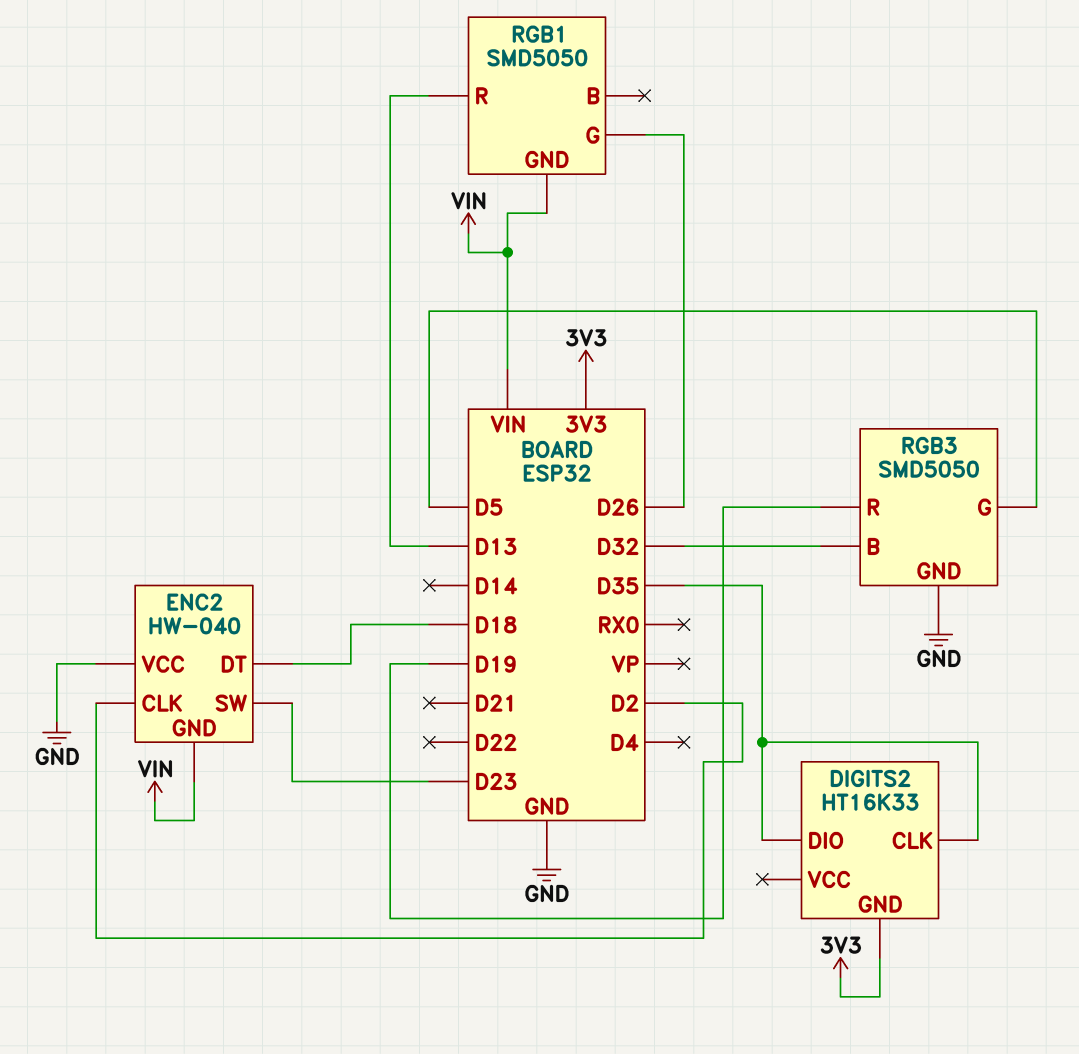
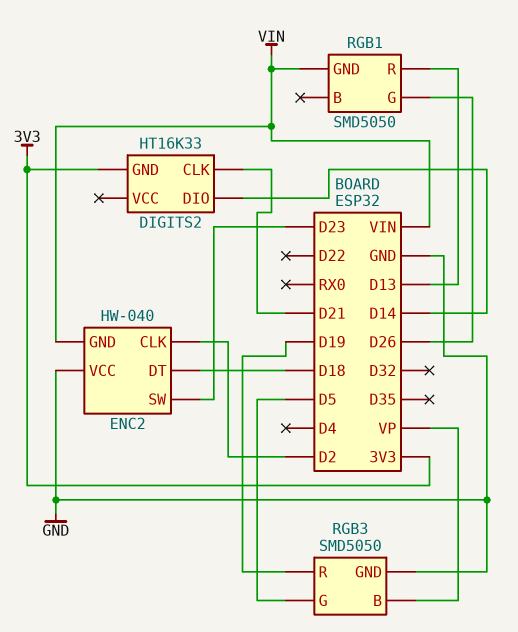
DIGITS2 pin CLK: D35 -> D21
DIGITS2 pin DIO: D35 -> D14
RGB3 pin B: D32 -> VP

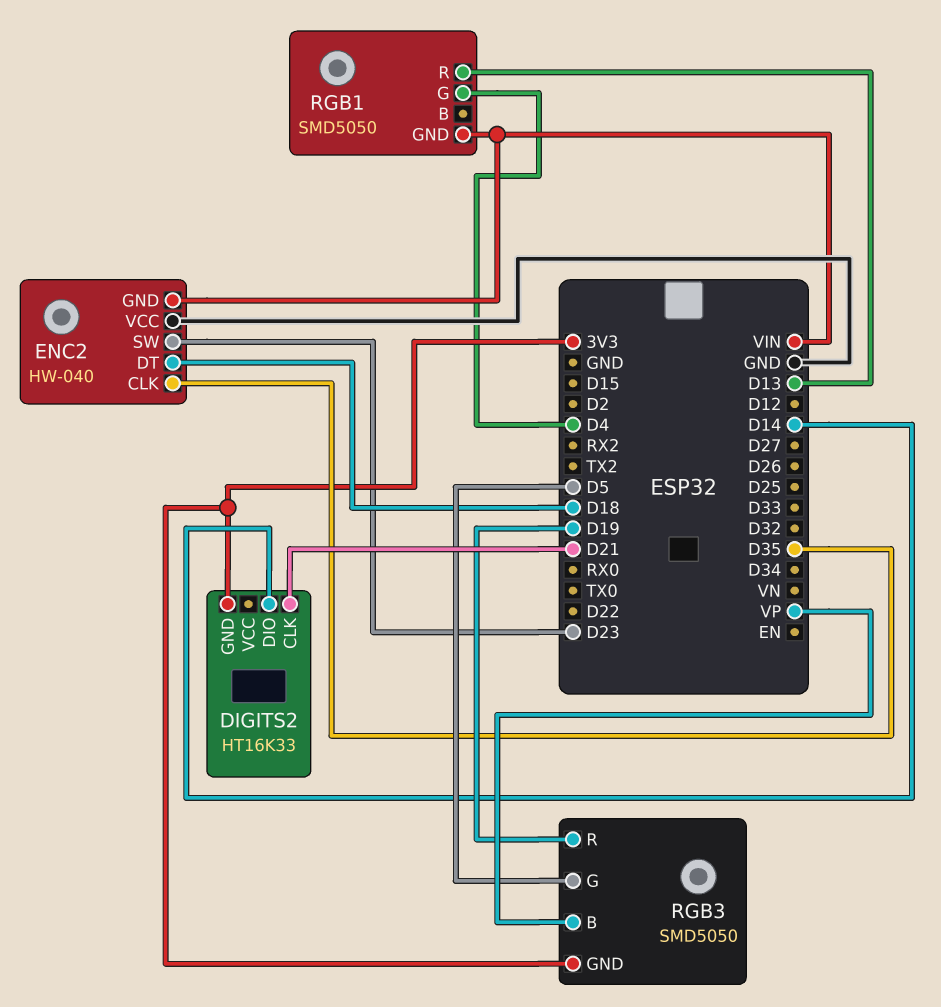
ENC2 pin CLK: D2 -> D35
RGB1 pin G: D26 -> D4
RGB3 pin GND: GND -> 3V3

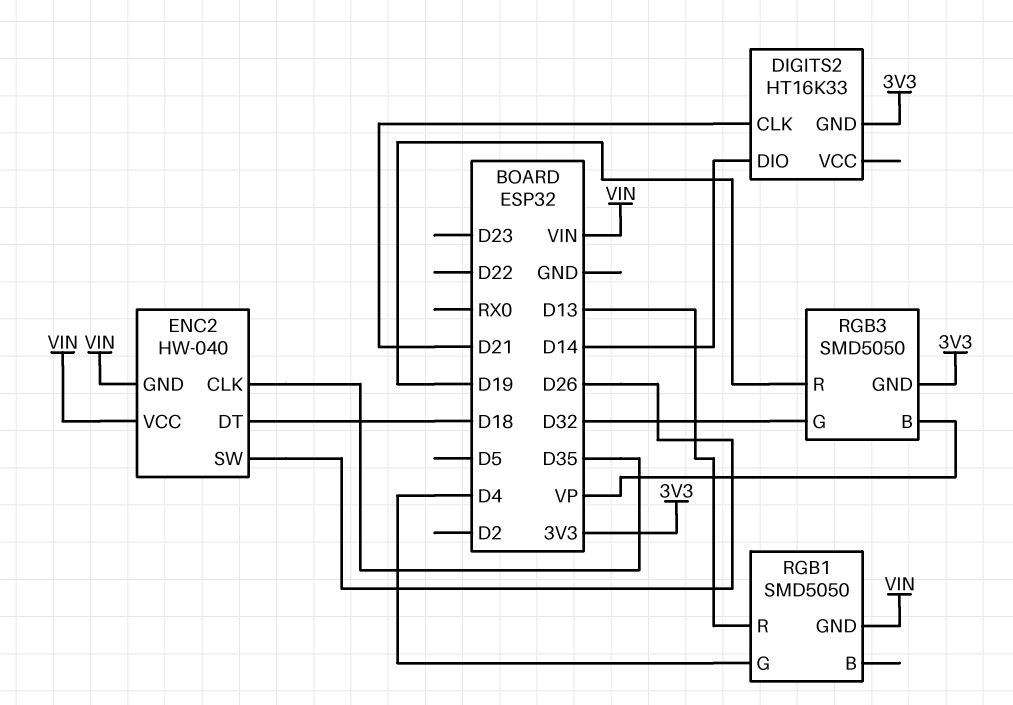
ENC2 pin SW: D23 -> D26
ENC2 pin VCC: GND -> VIN
RGB3 pin G: D5 -> D32

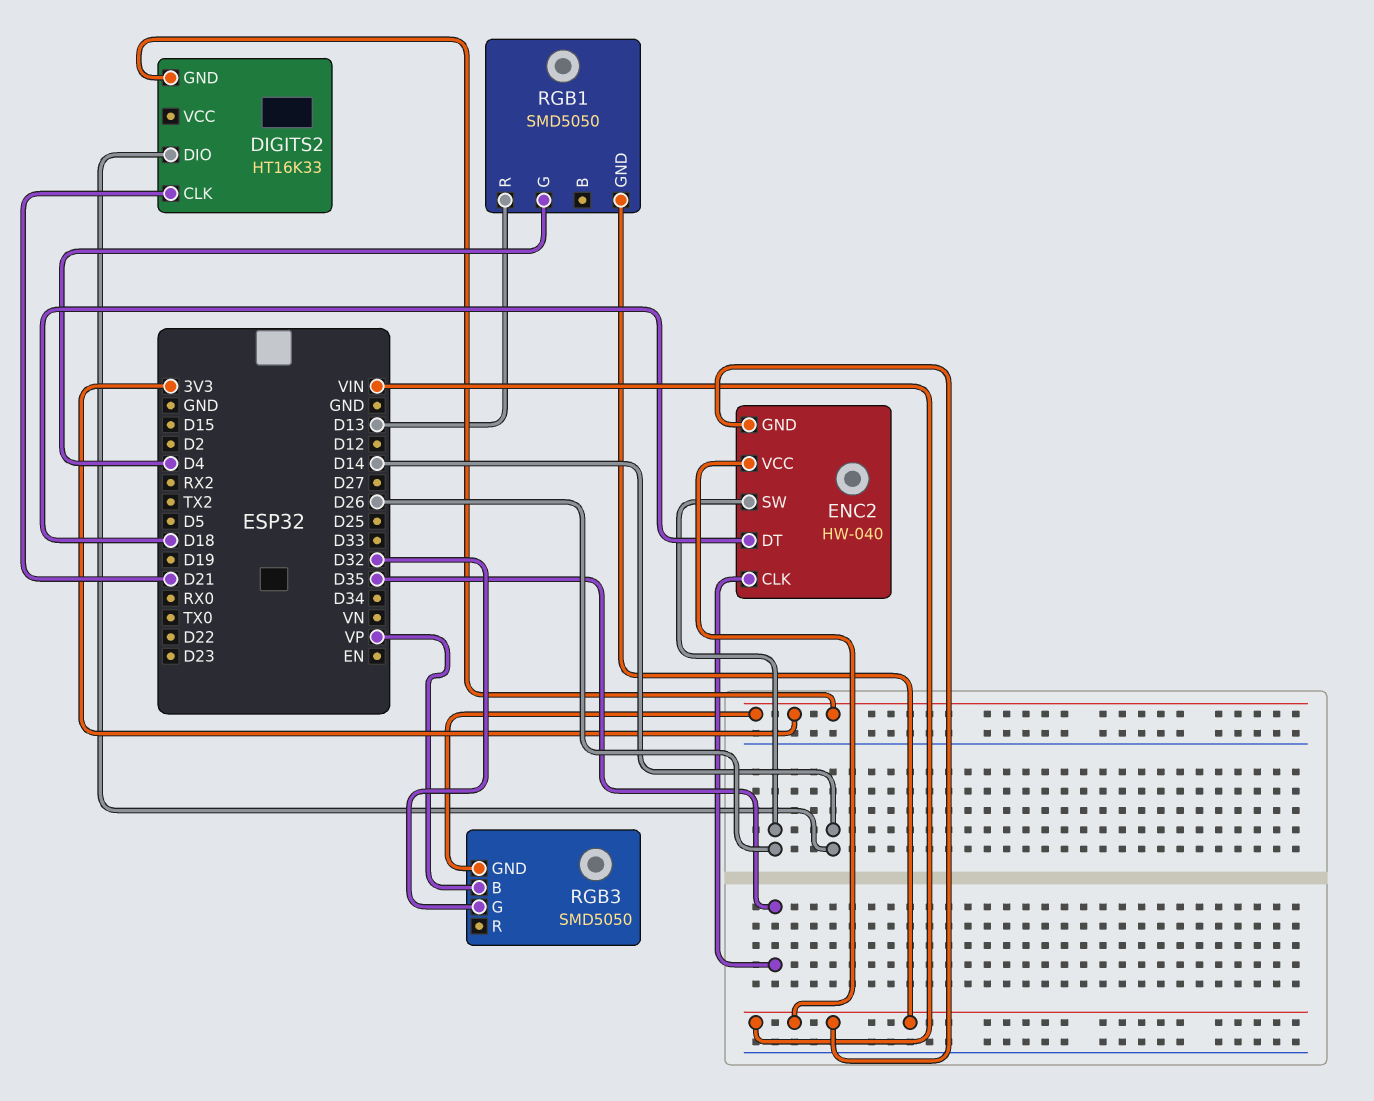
RGB3 pin R: D19 -> none

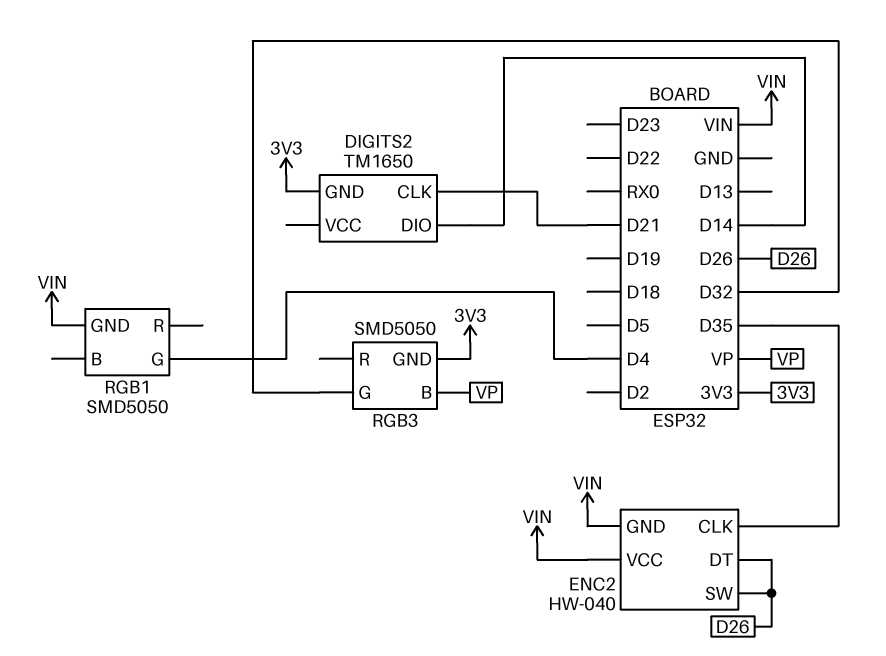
DIGITS2: HT16K33 -> TM1650
ENC2 pin DT: D18 -> D26
RGB1 pin R: D13 -> none

